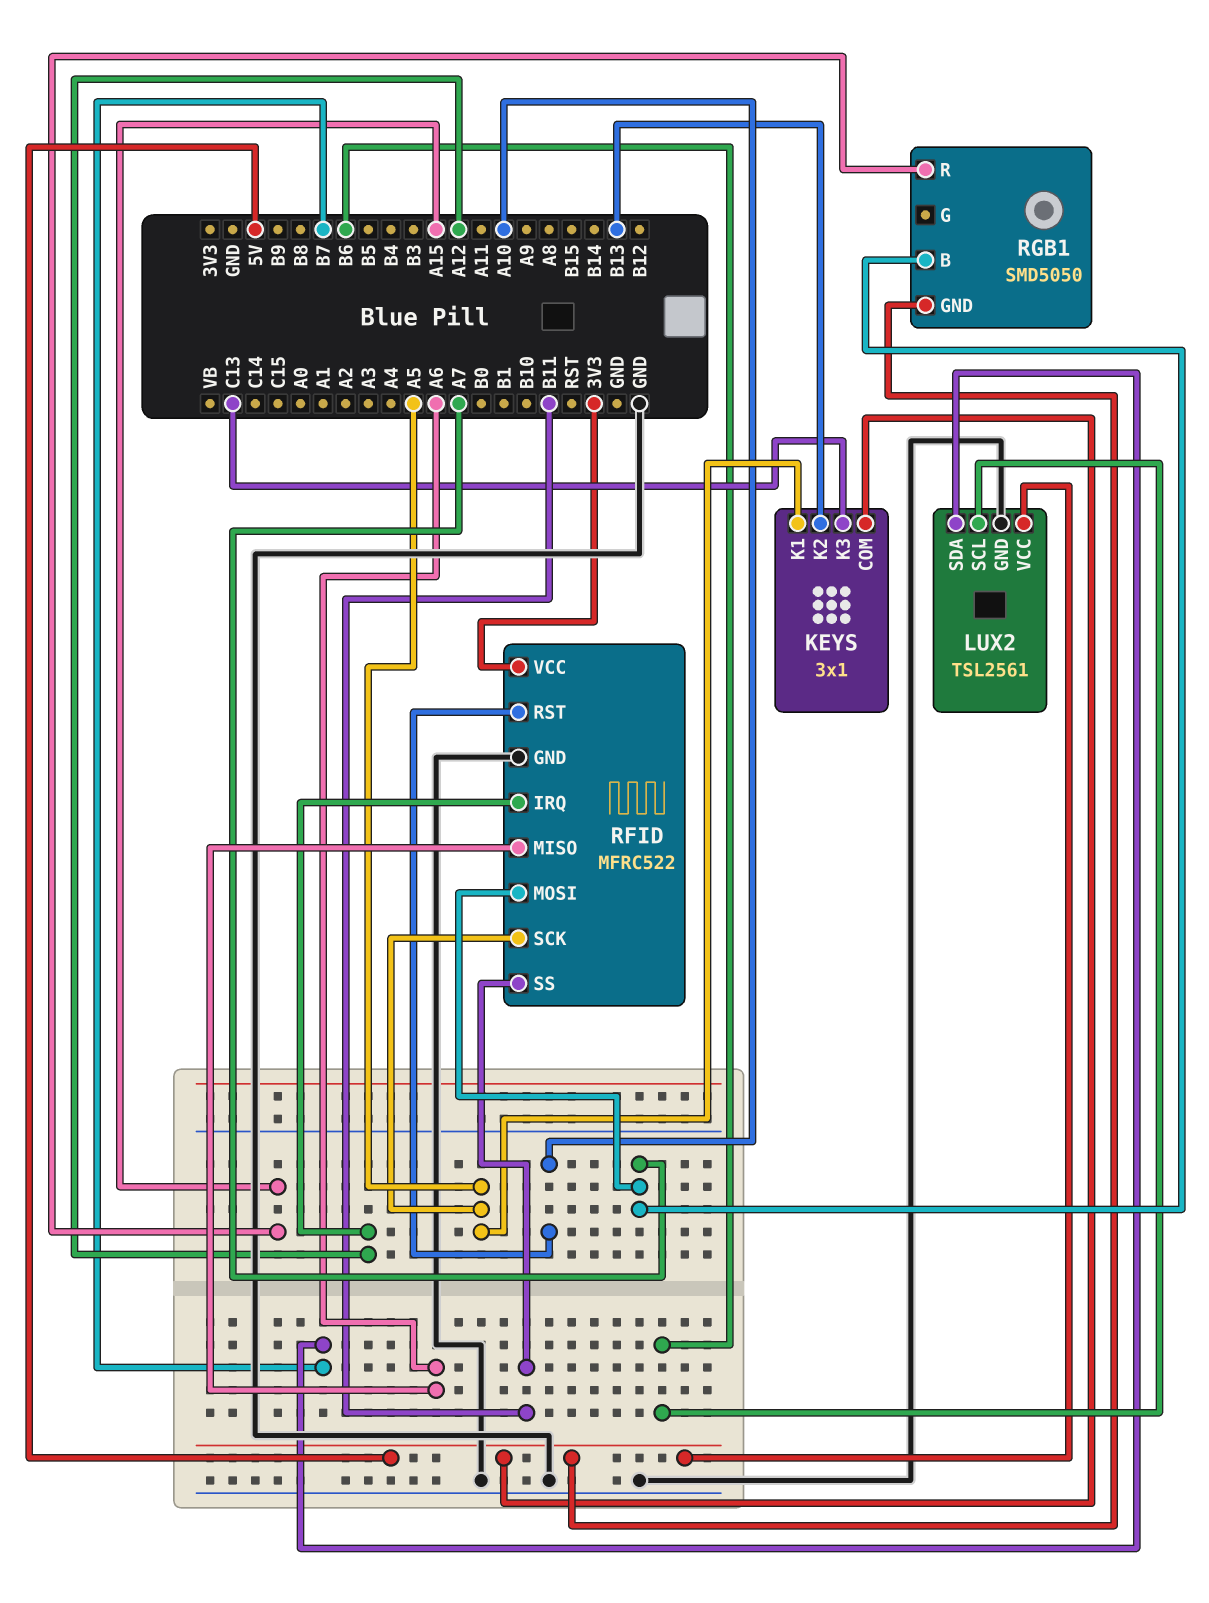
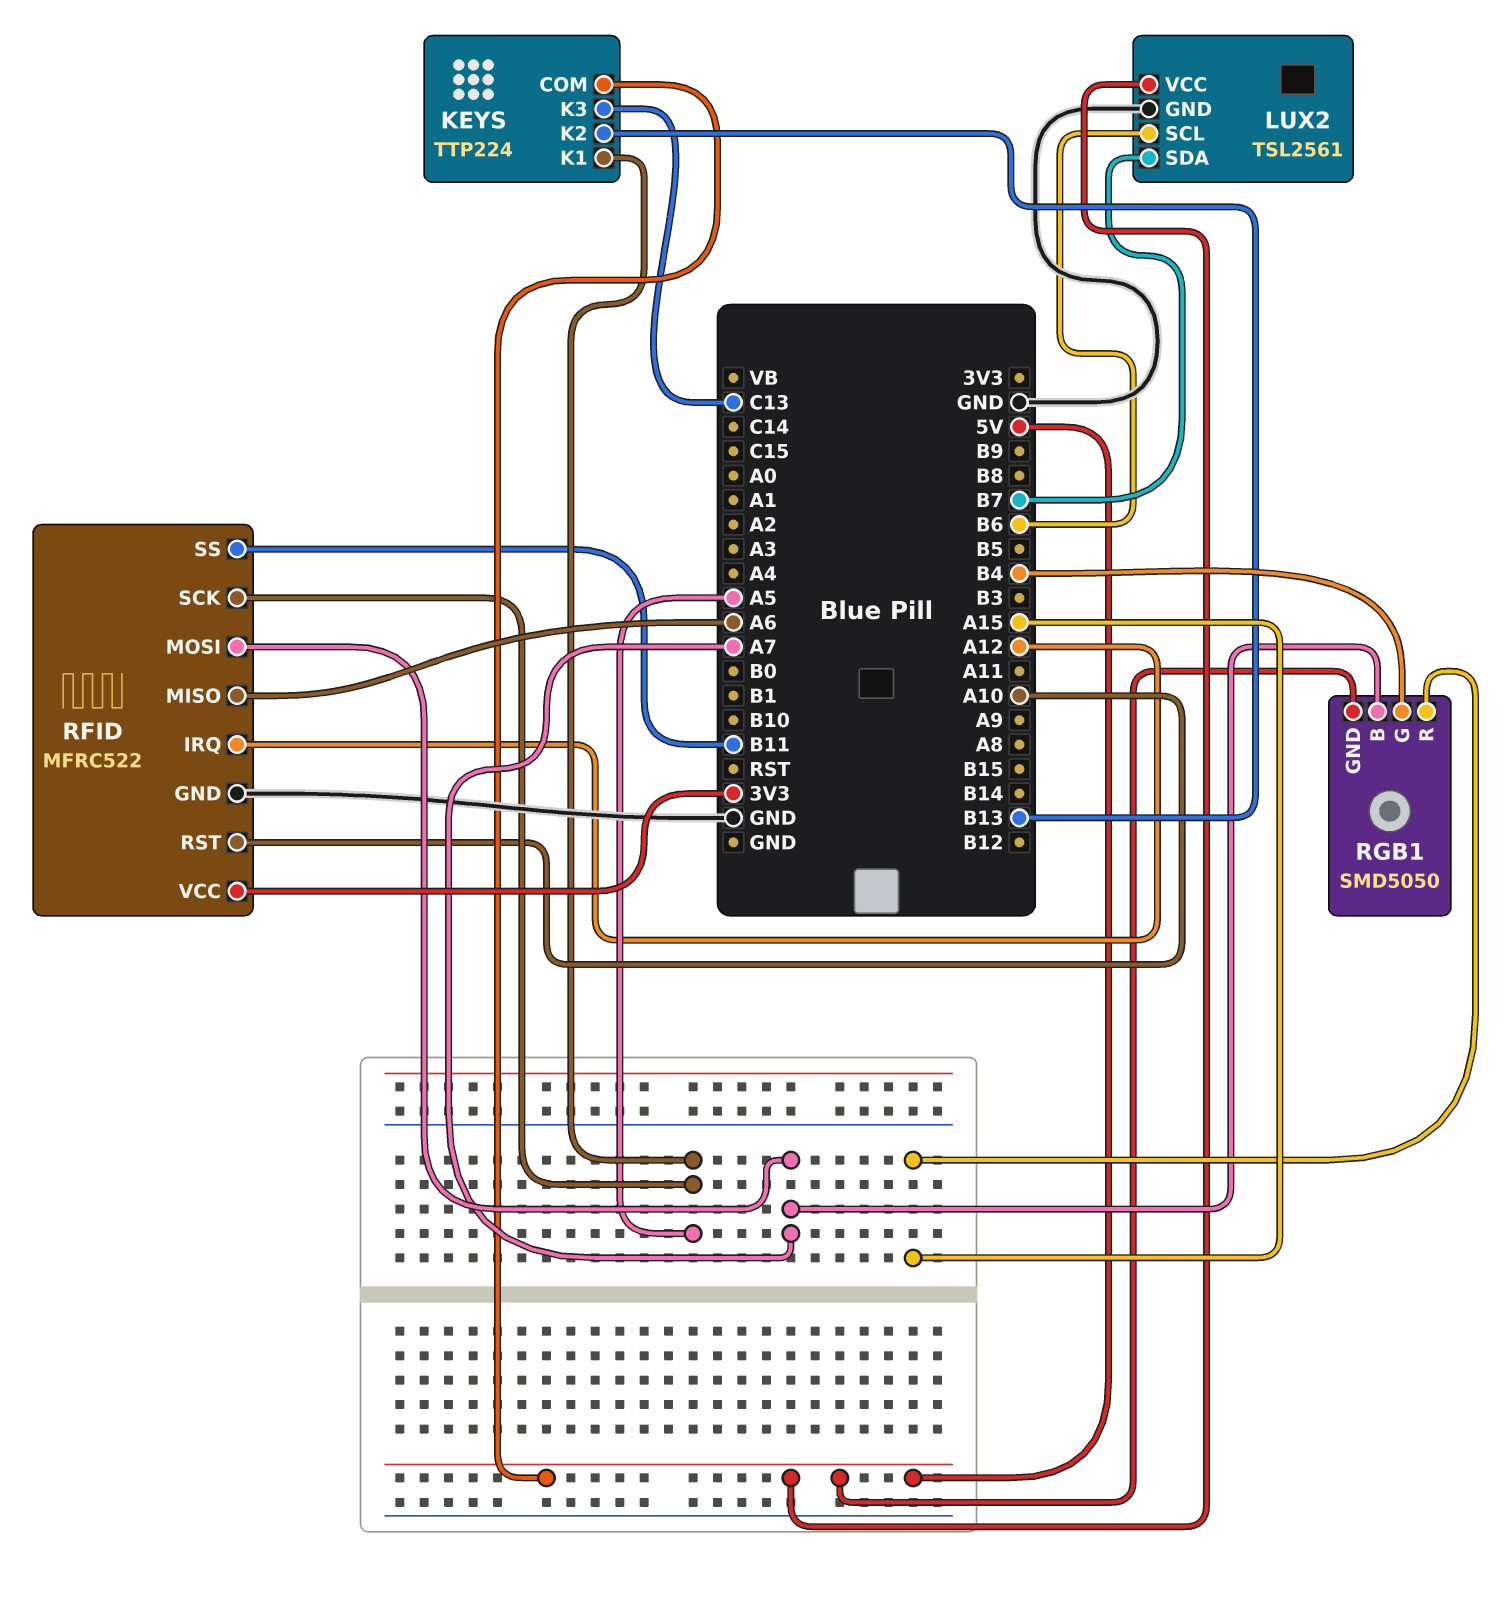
KEYS: 3x1 -> TTP224
RGB1 pin G: none -> B4

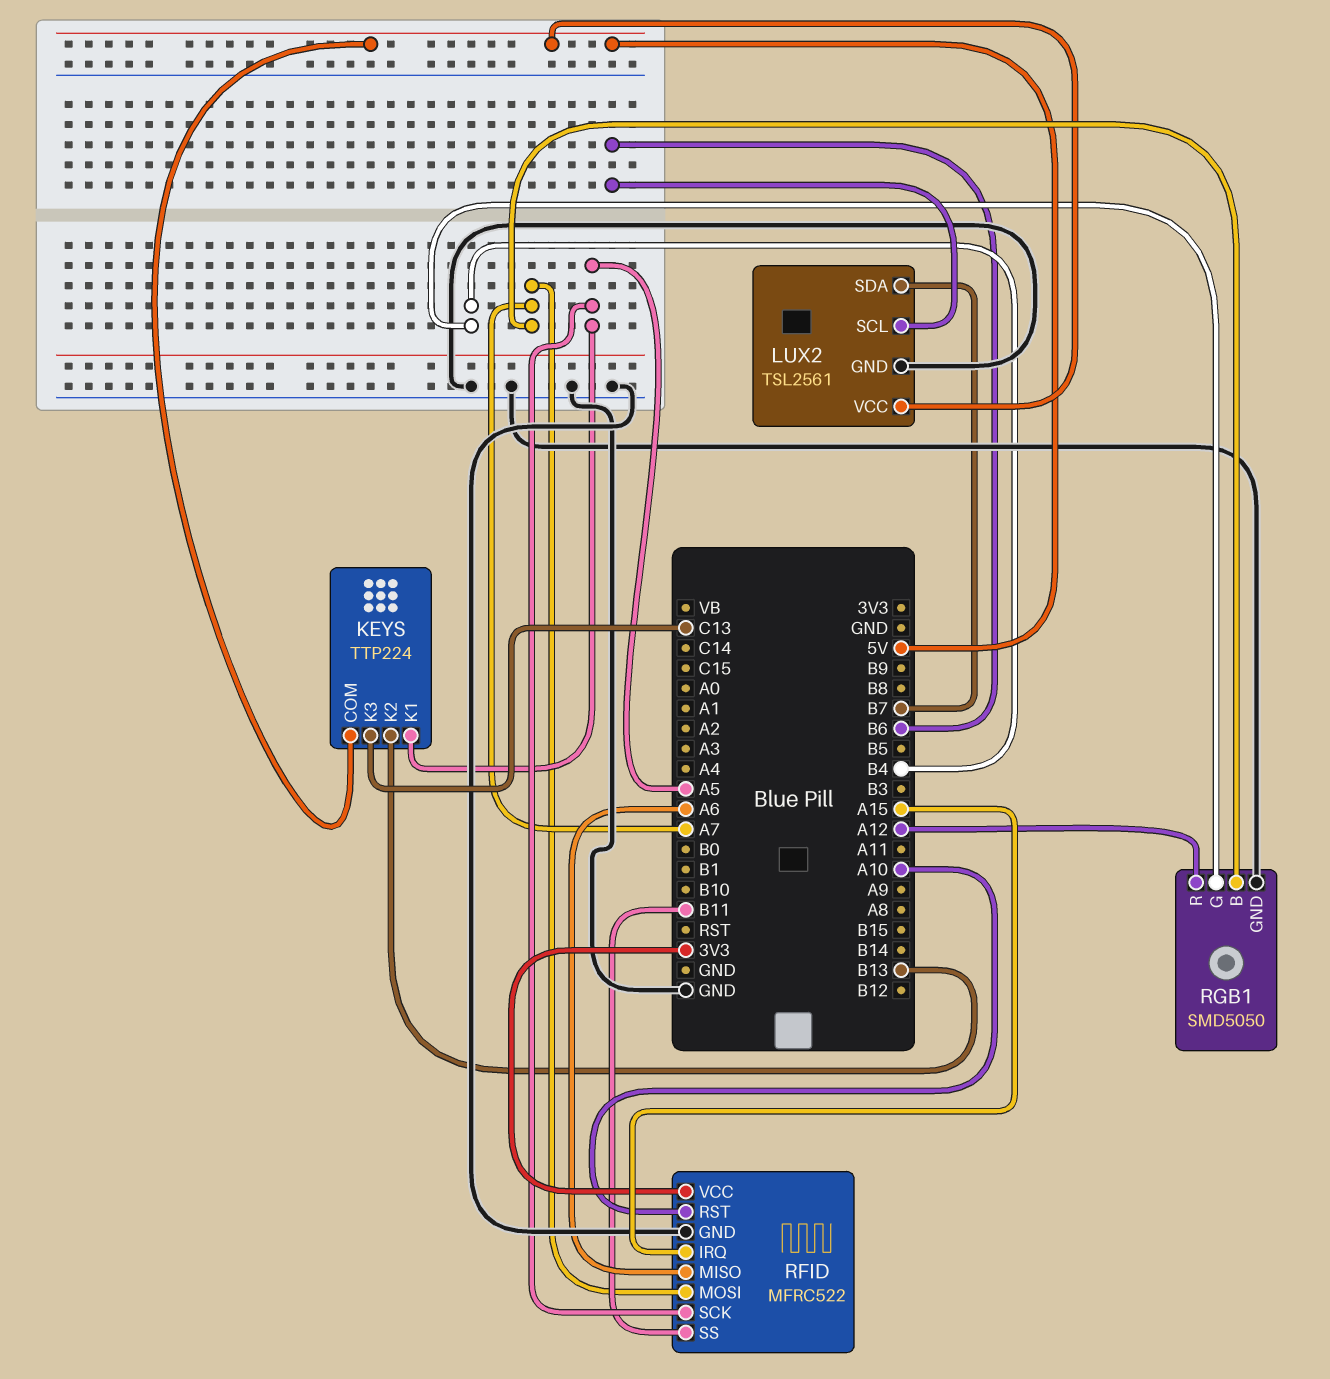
RFID pin IRQ: A12 -> A15
RGB1 pin GND: 5V -> GND
RGB1 pin R: A15 -> A12

